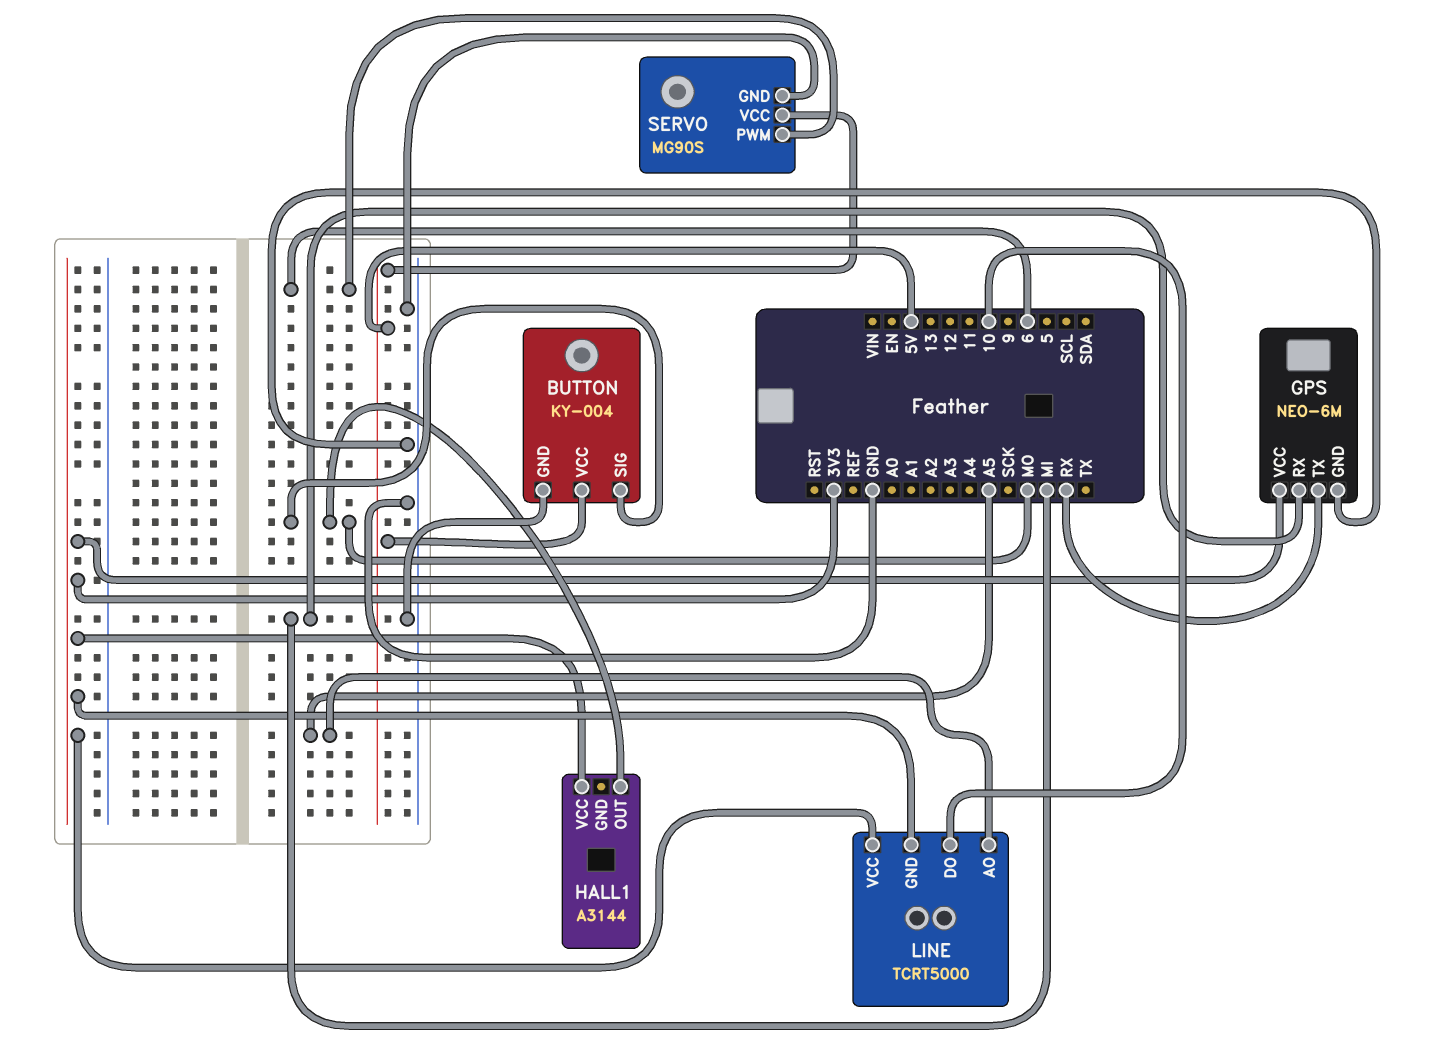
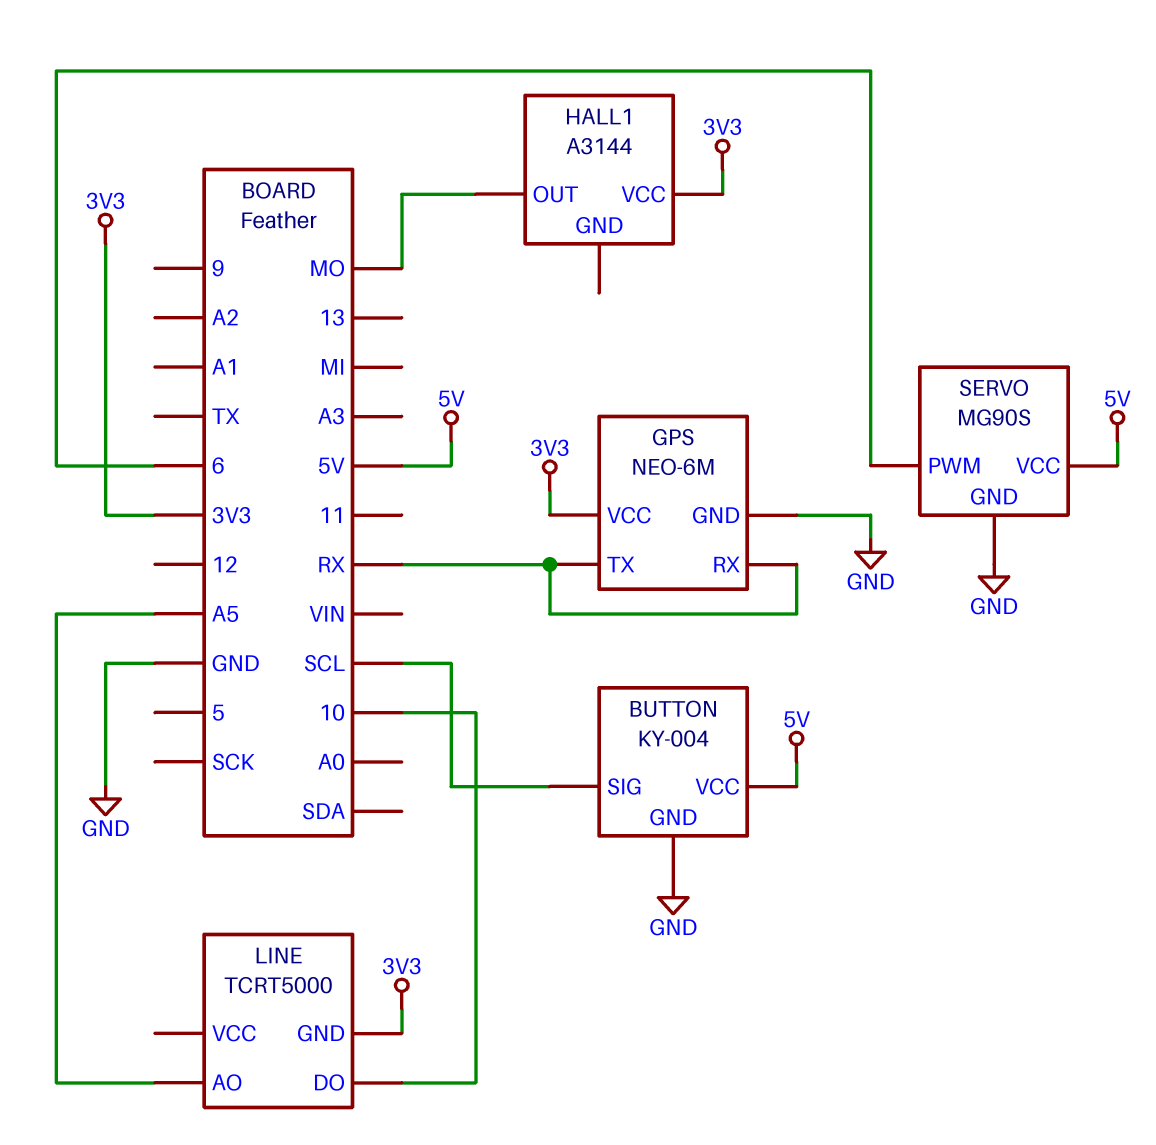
BUTTON pin SIG: MO -> SCL
GPS pin RX: MI -> RX
LINE pin VCC: 3V3 -> none

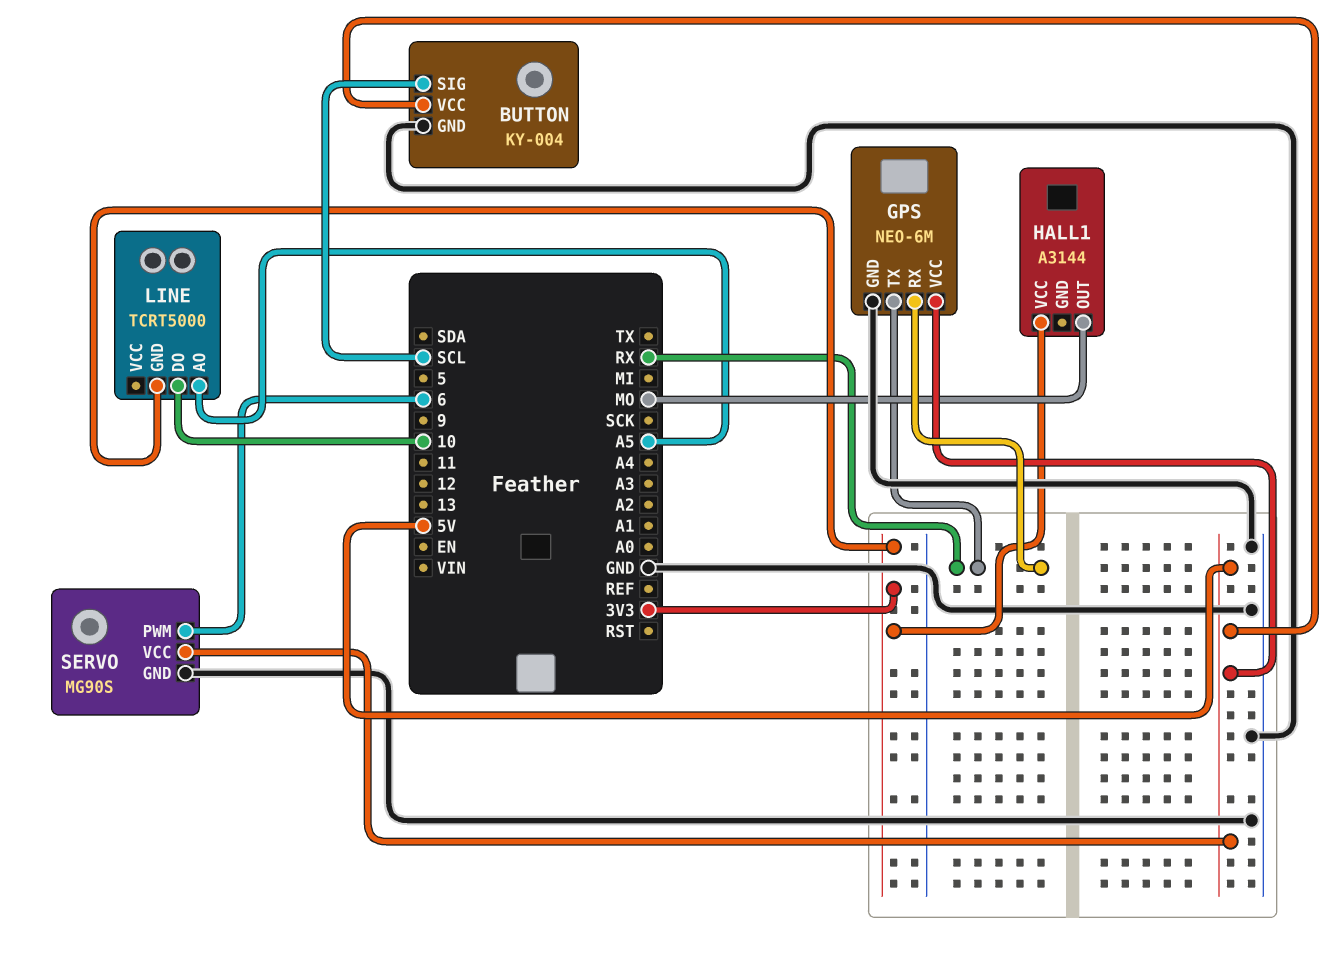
GPS pin VCC: 3V3 -> 5V

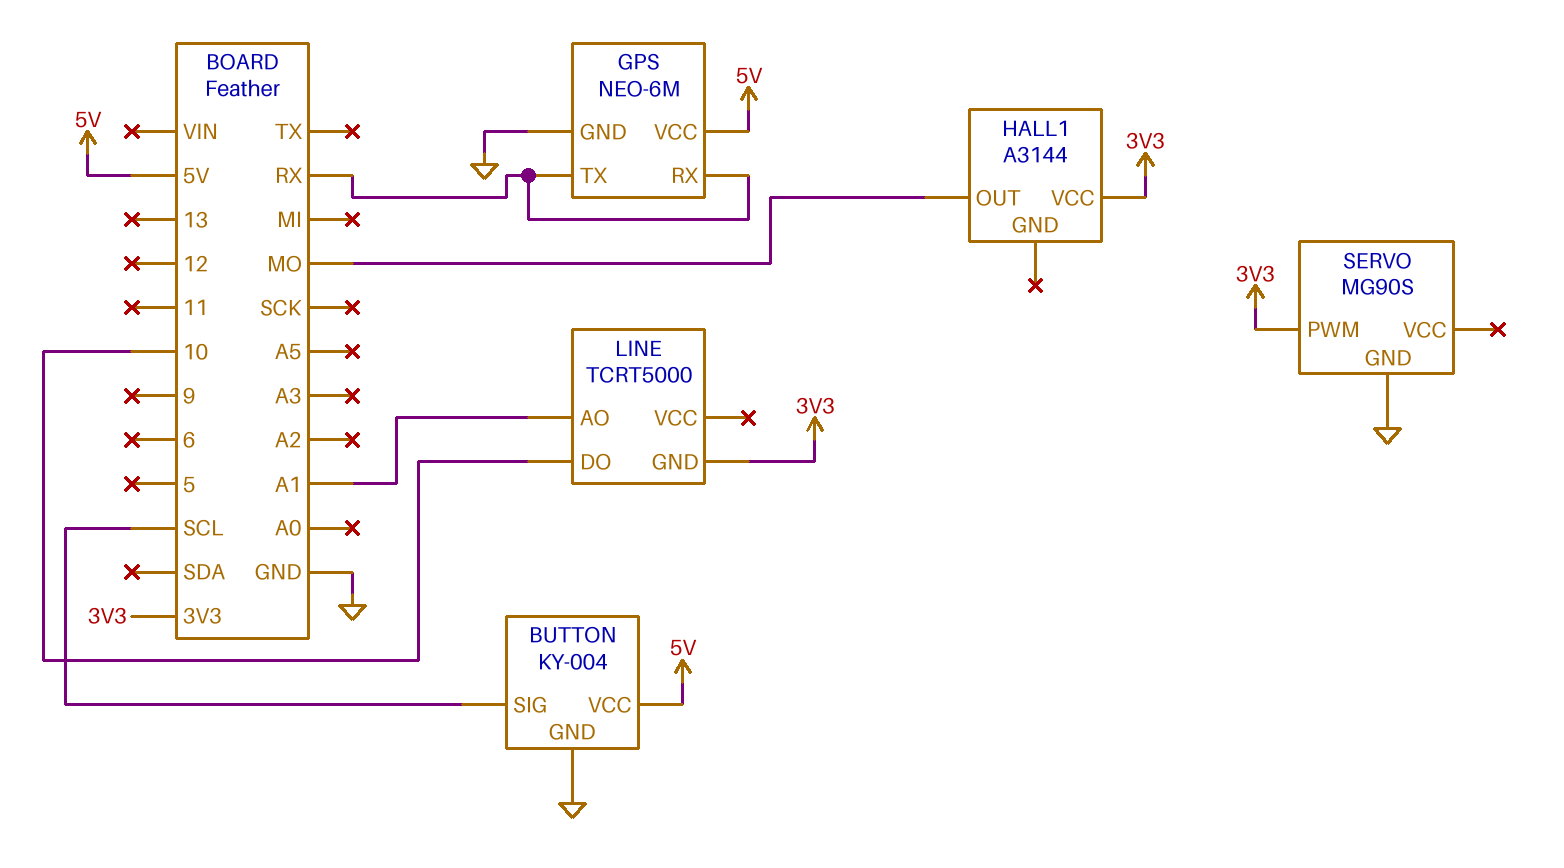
LINE pin AO: A5 -> A1
SERVO pin PWM: 6 -> 3V3
SERVO pin VCC: 5V -> none

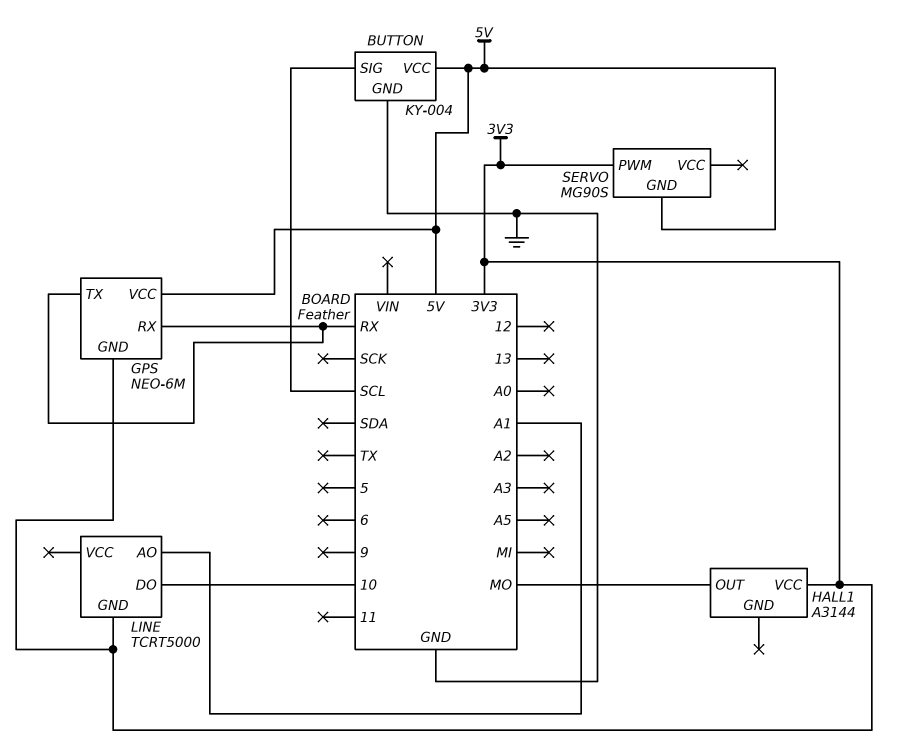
GPS pin GND: GND -> 3V3
SERVO pin GND: GND -> 5V

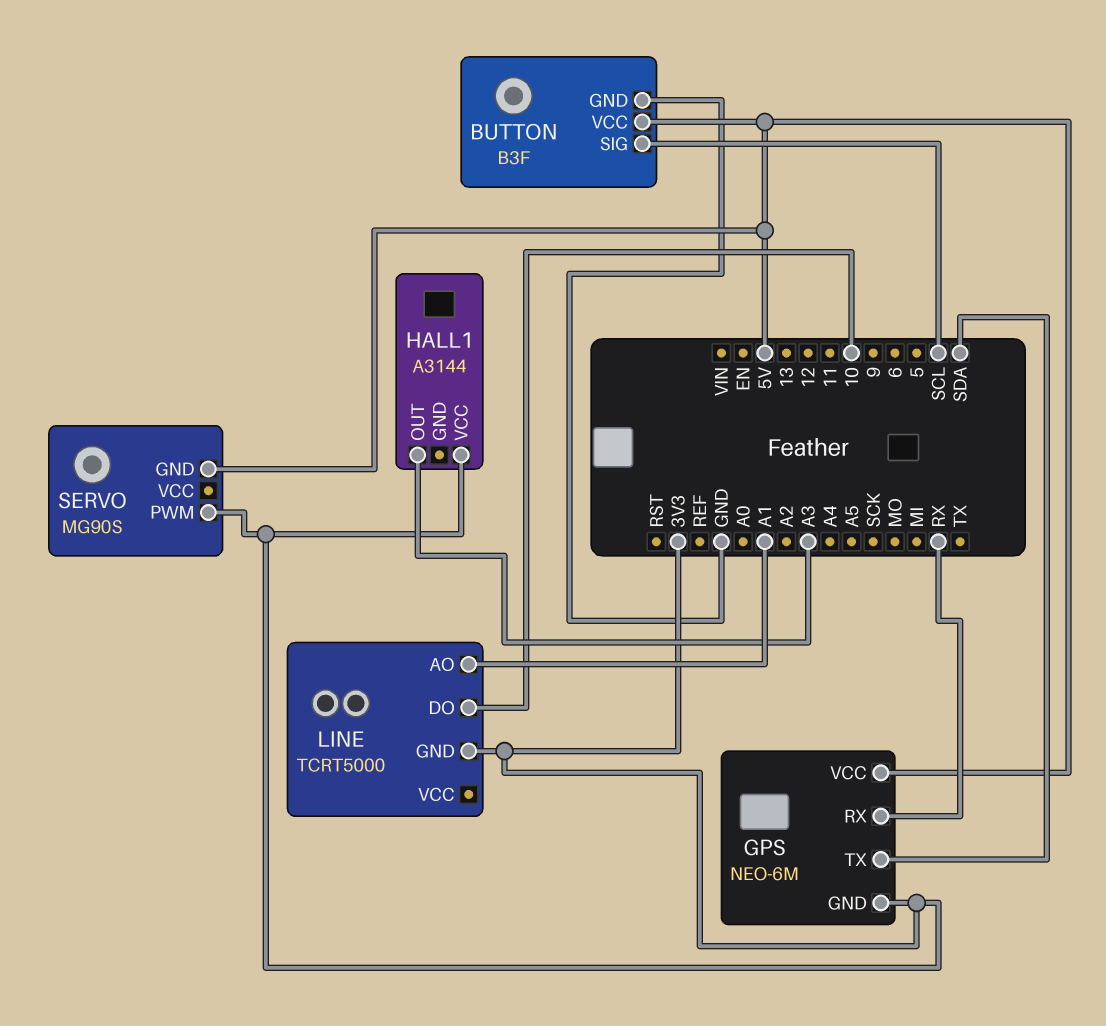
BUTTON: KY-004 -> B3F
GPS pin TX: RX -> SDA
HALL1 pin OUT: MO -> A3

